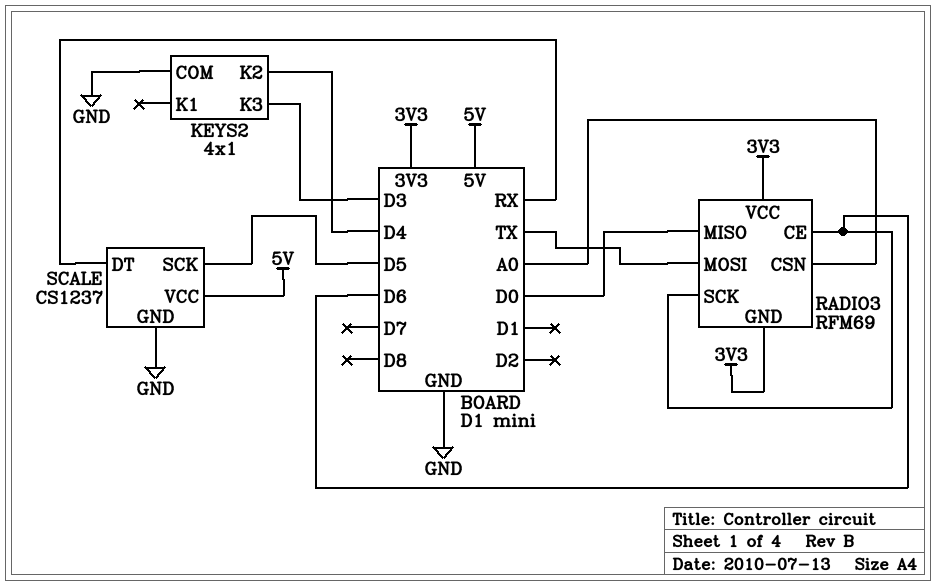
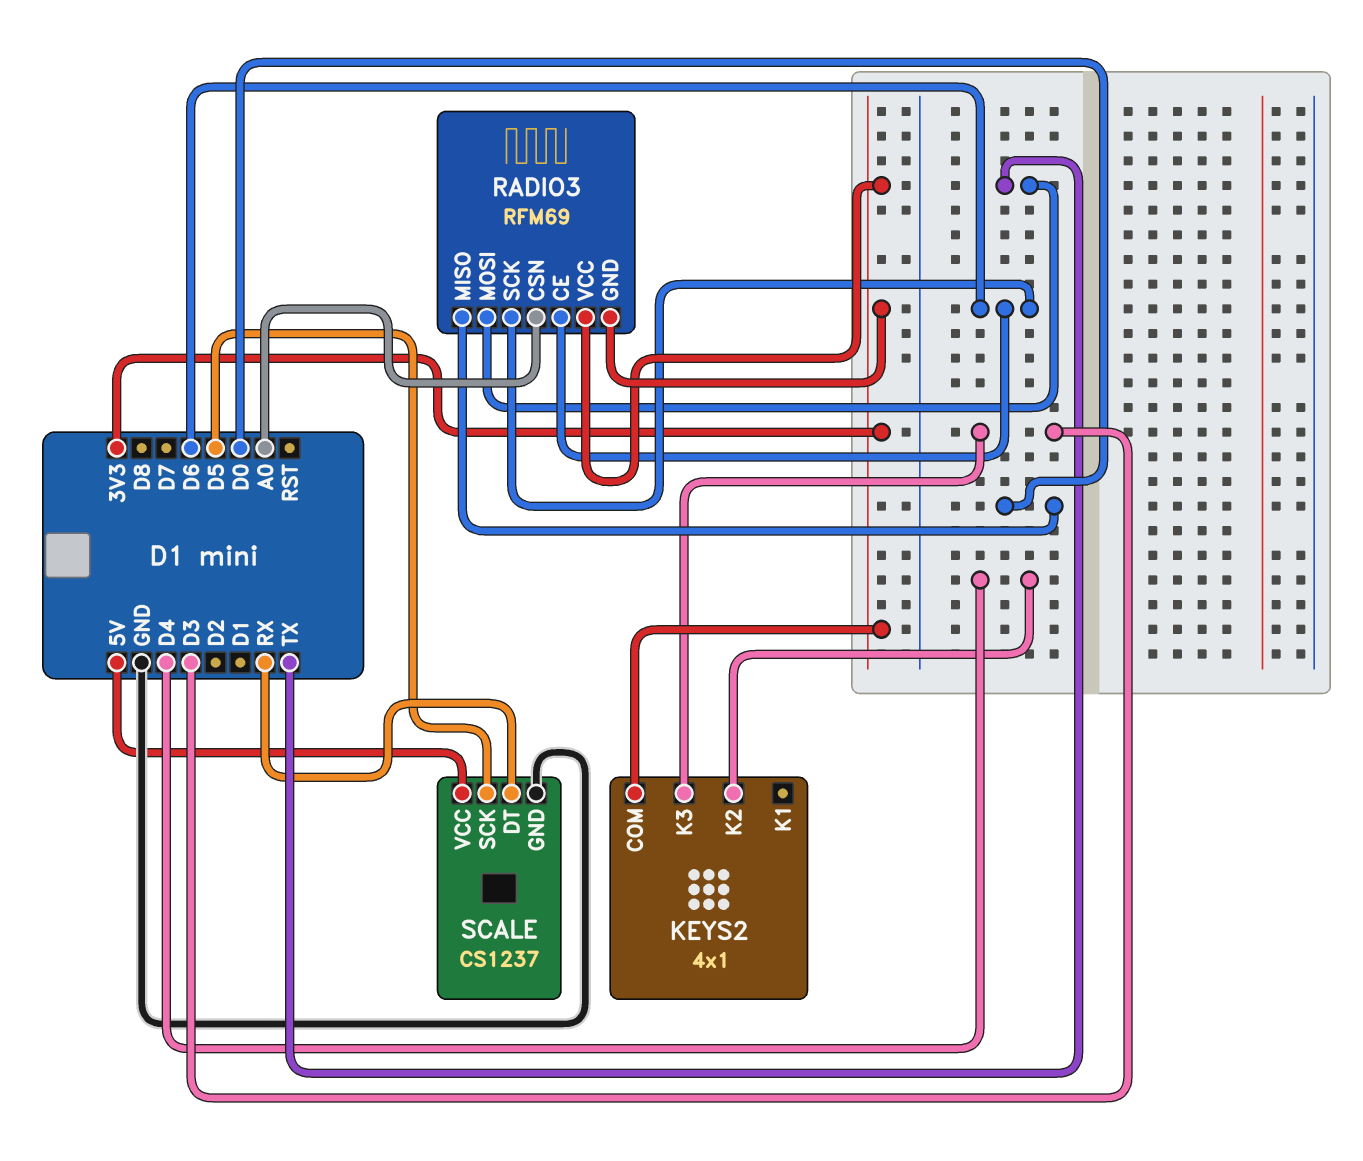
KEYS2 pin COM: GND -> 3V3

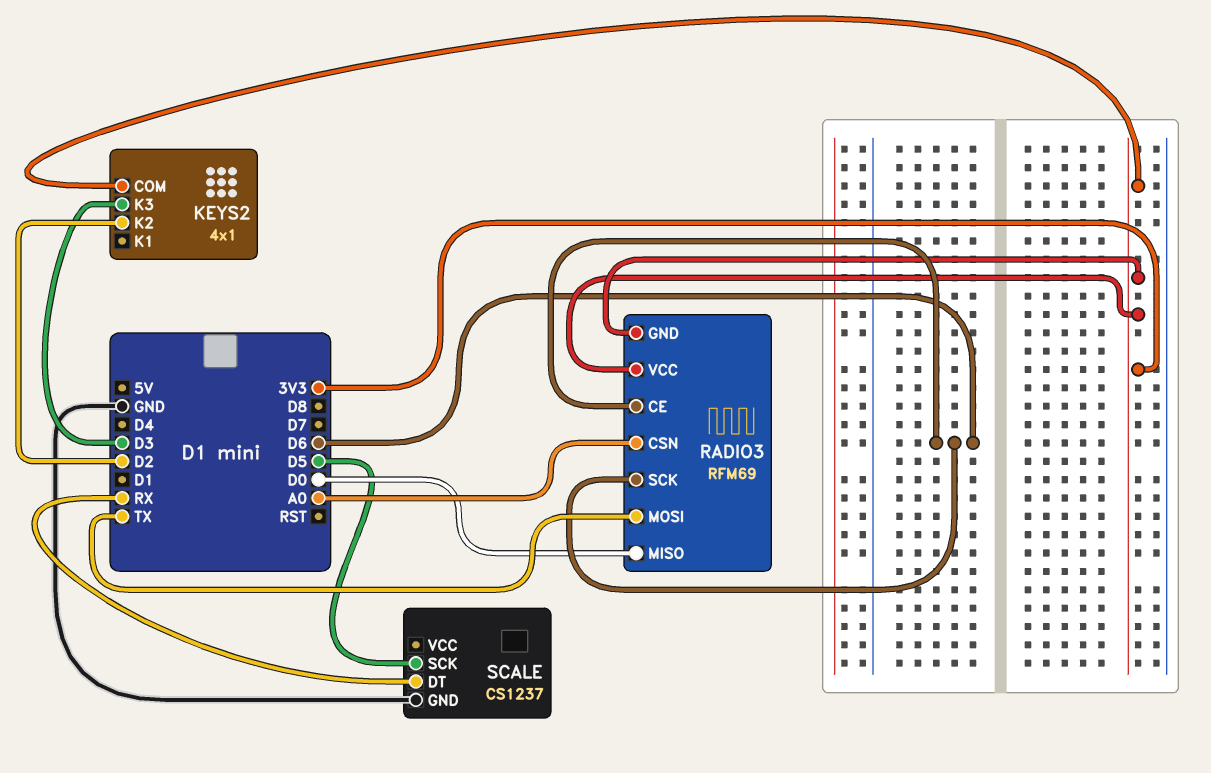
KEYS2 pin K2: D4 -> D2
SCALE pin VCC: 5V -> none

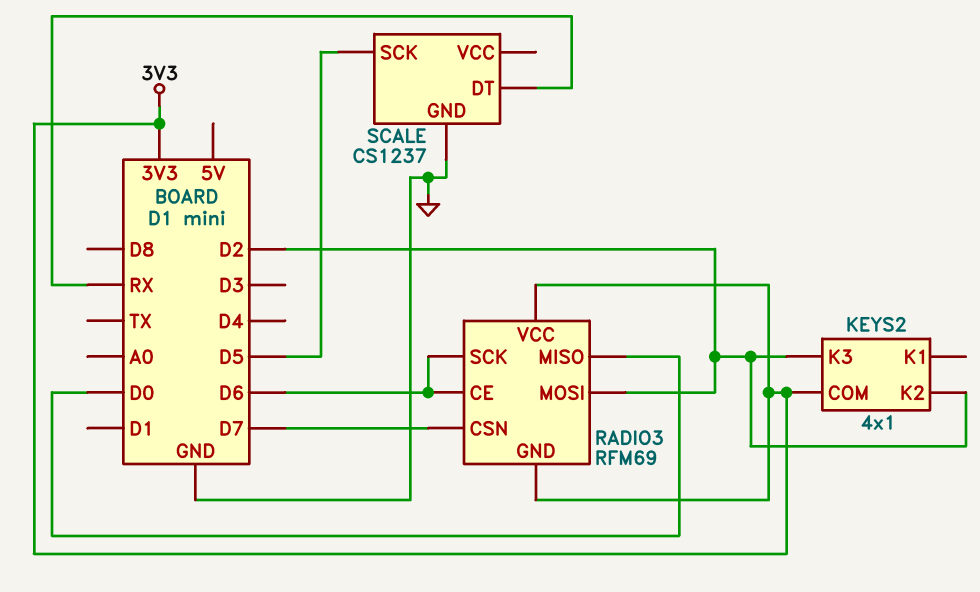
KEYS2 pin K3: D3 -> D2
RADIO3 pin CSN: A0 -> D7
RADIO3 pin MOSI: TX -> D2

